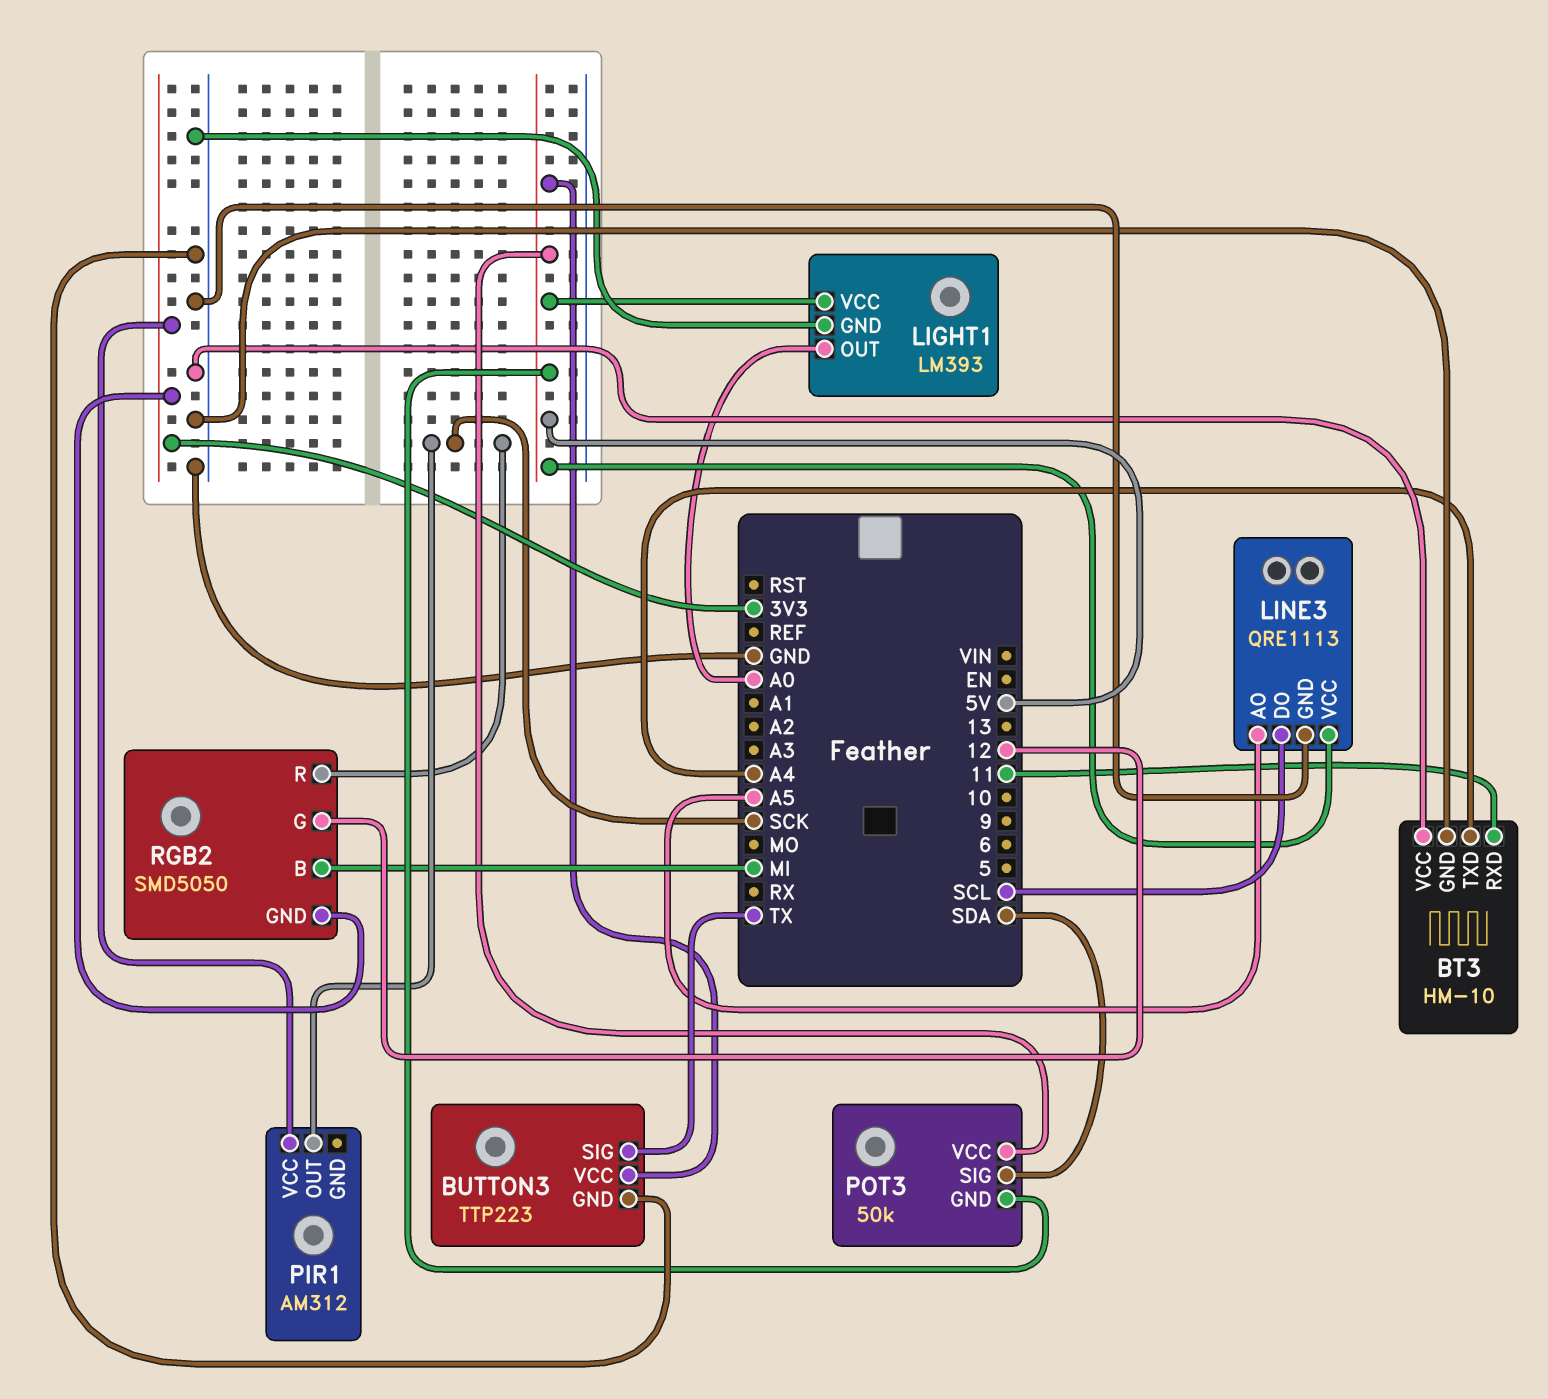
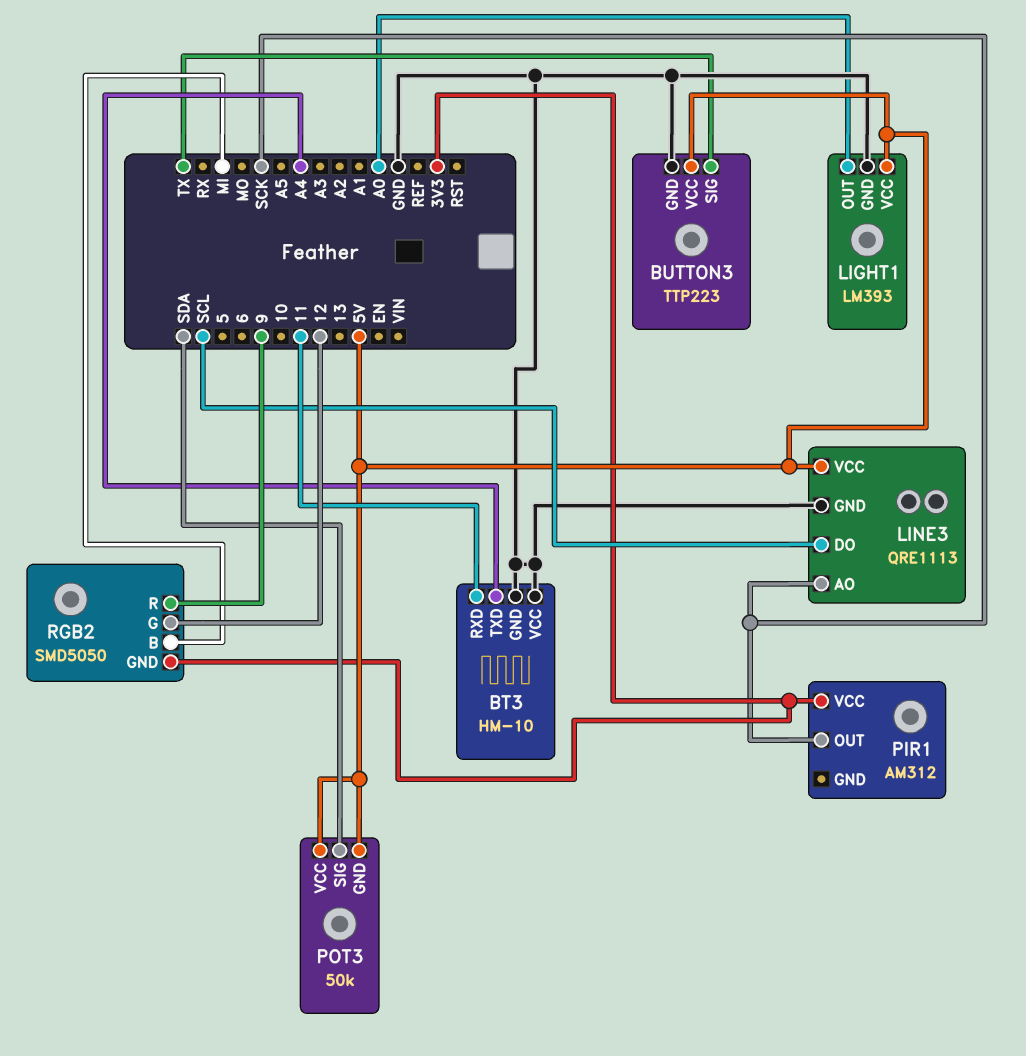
LINE3 pin AO: A5 -> SCK
RGB2 pin R: SCK -> 9

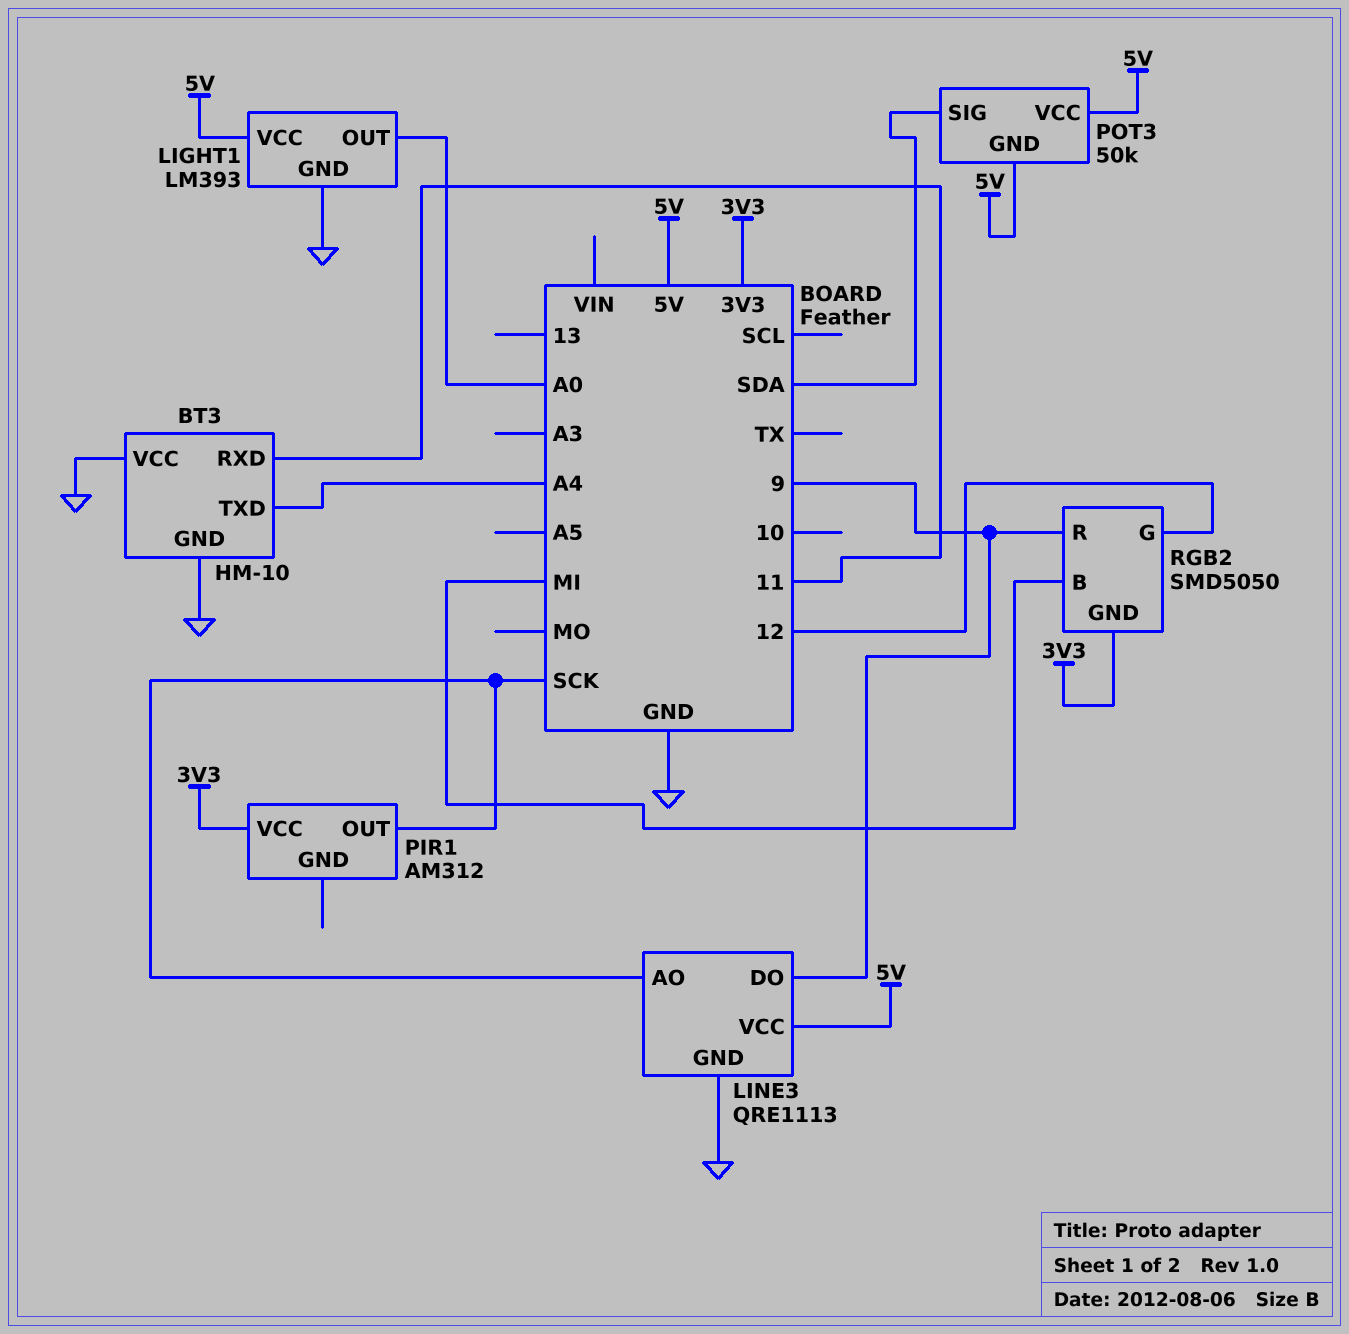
BUTTON3: TTP223 -> none
BUTTON3 pin GND: GND -> none
BUTTON3 pin SIG: TX -> none
BUTTON3 pin VCC: 5V -> none
LINE3 pin DO: SCL -> 9

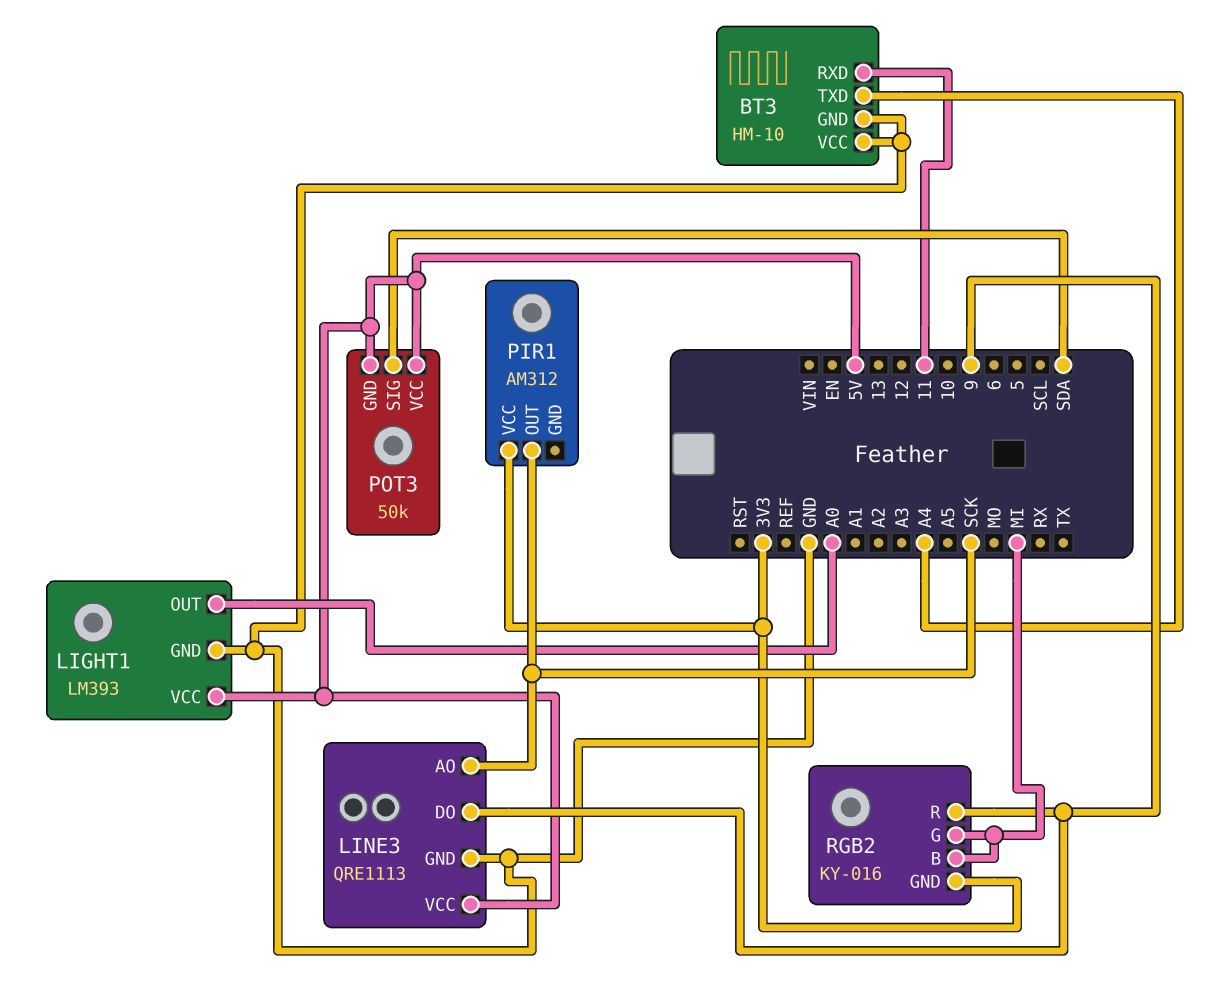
RGB2: SMD5050 -> KY-016
RGB2 pin G: 12 -> MI

